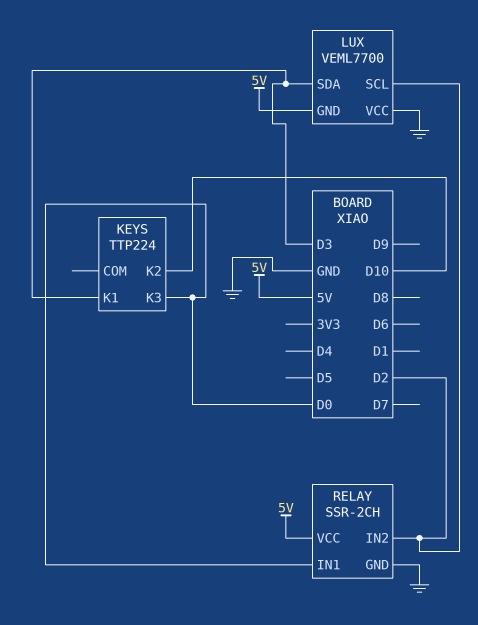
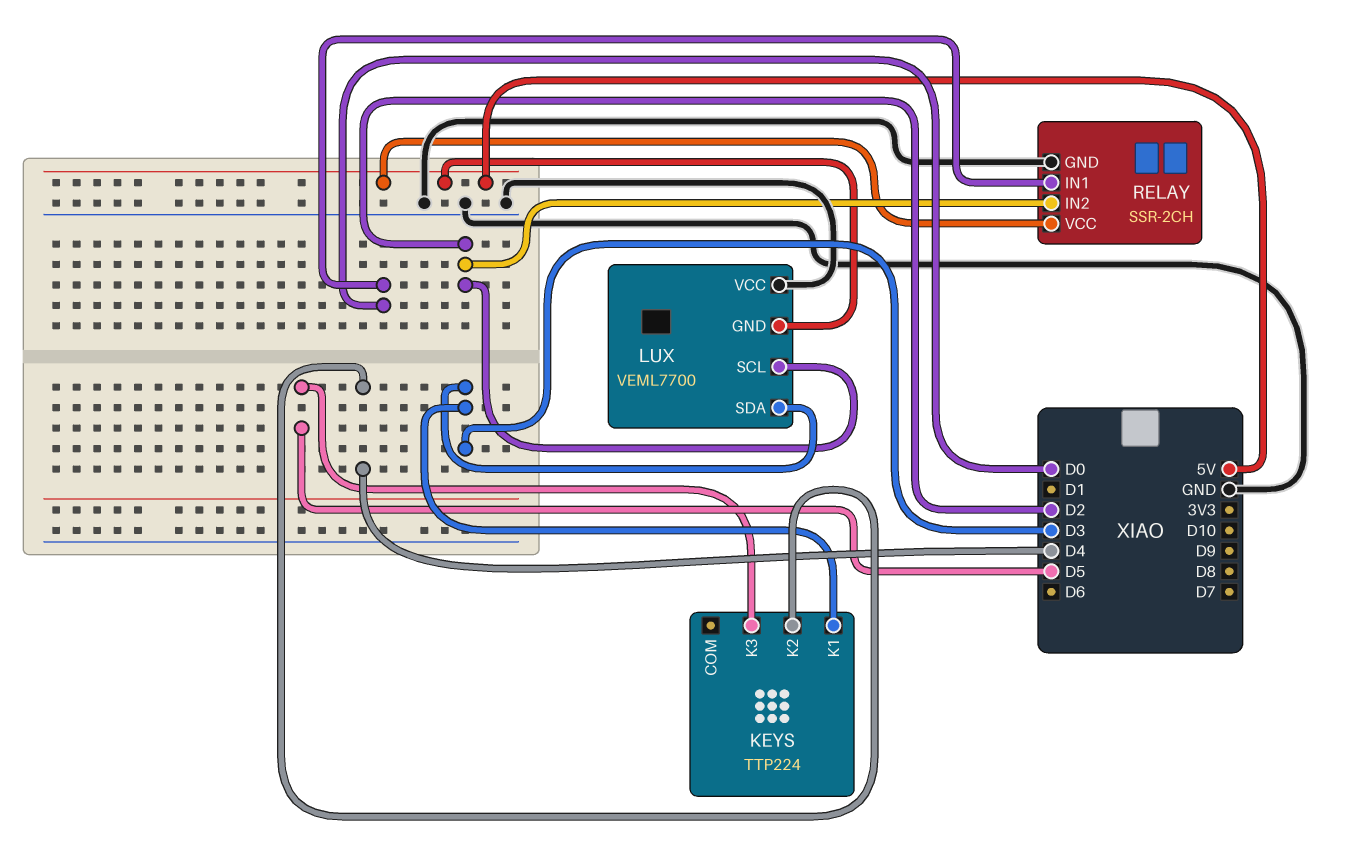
KEYS pin K2: D10 -> D4
KEYS pin K3: D0 -> D5

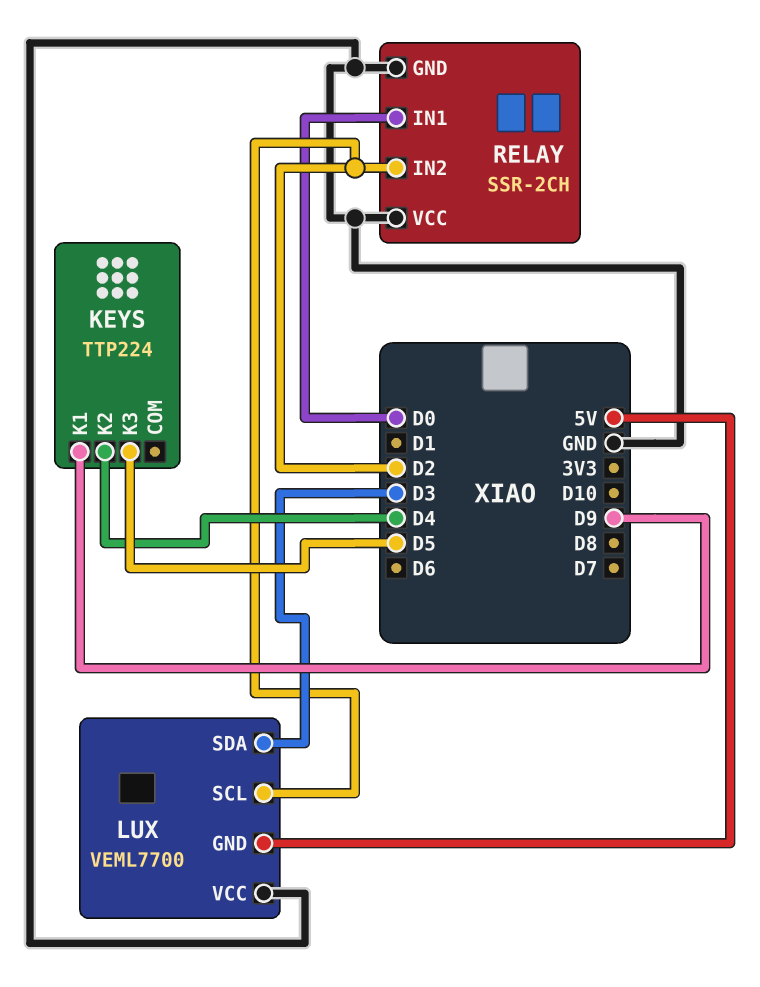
KEYS pin K1: D3 -> D9
RELAY pin VCC: 5V -> GND

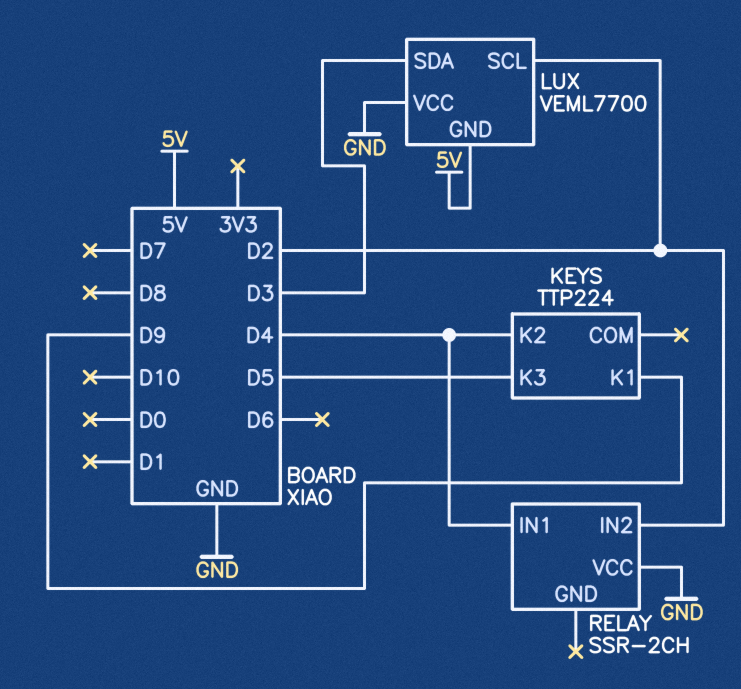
RELAY pin GND: GND -> none
RELAY pin IN1: D0 -> D4

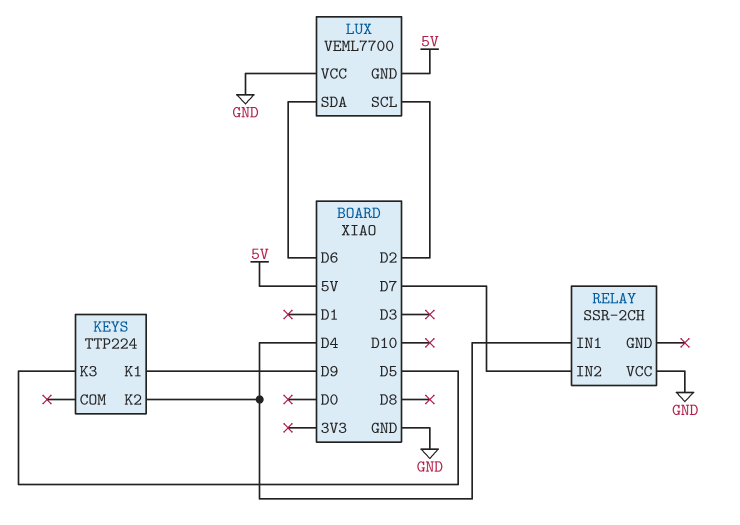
LUX pin SDA: D3 -> D6
RELAY pin IN2: D2 -> D7

